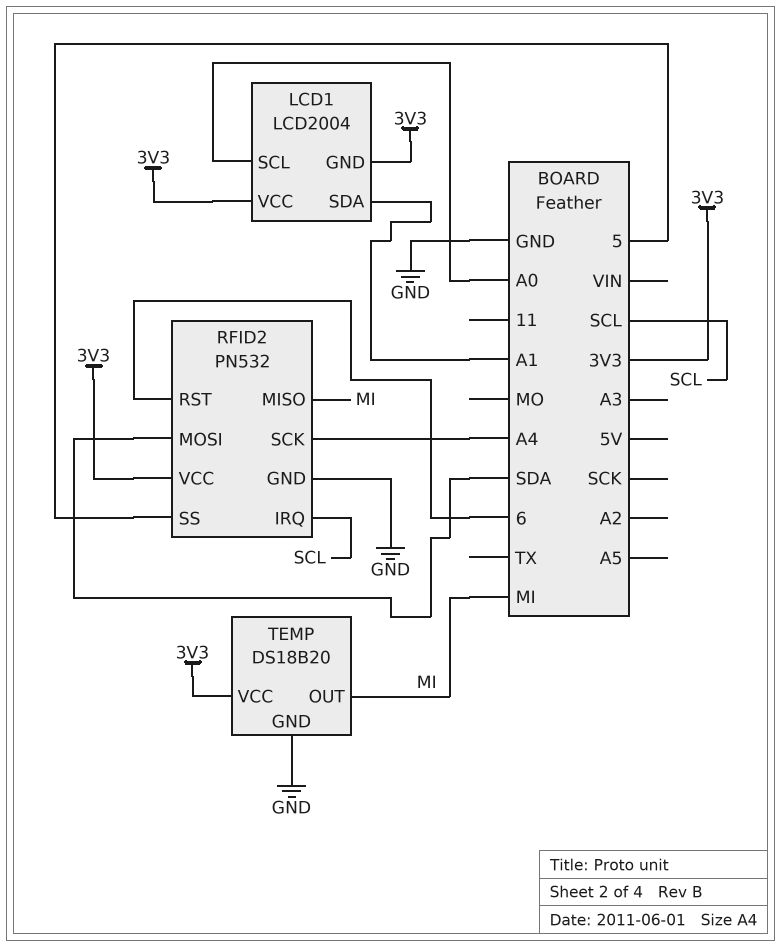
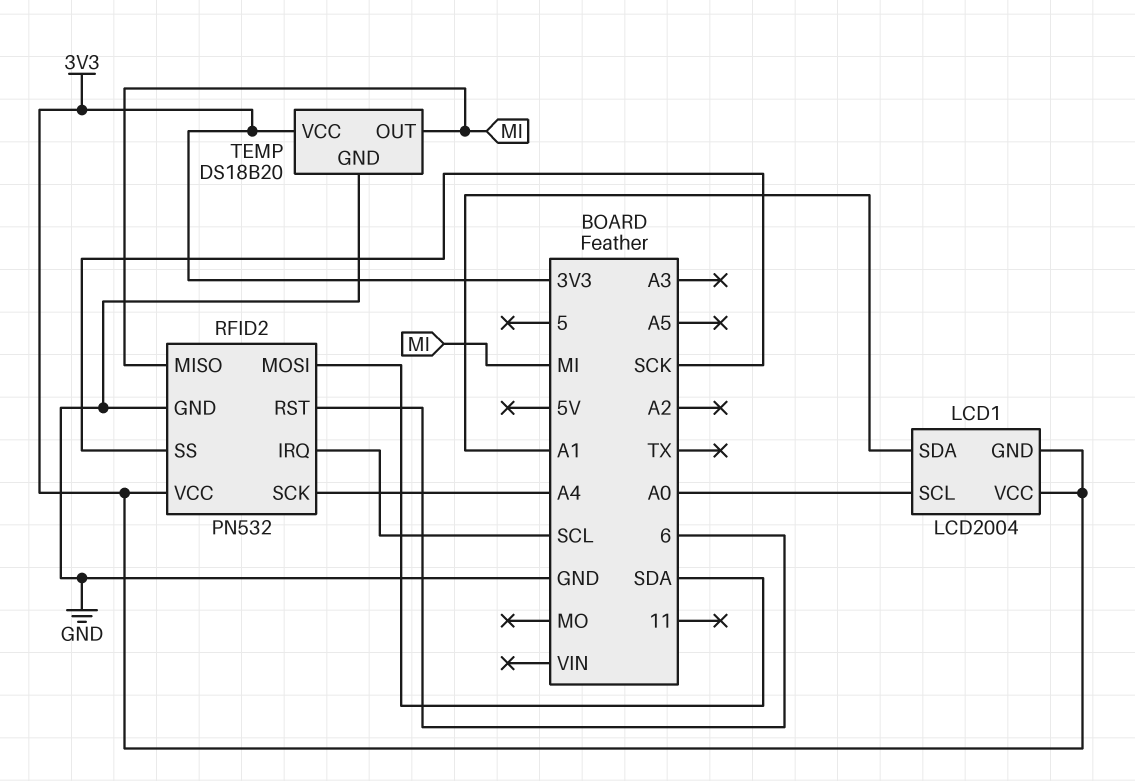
RFID2 pin SS: 5 -> SCK

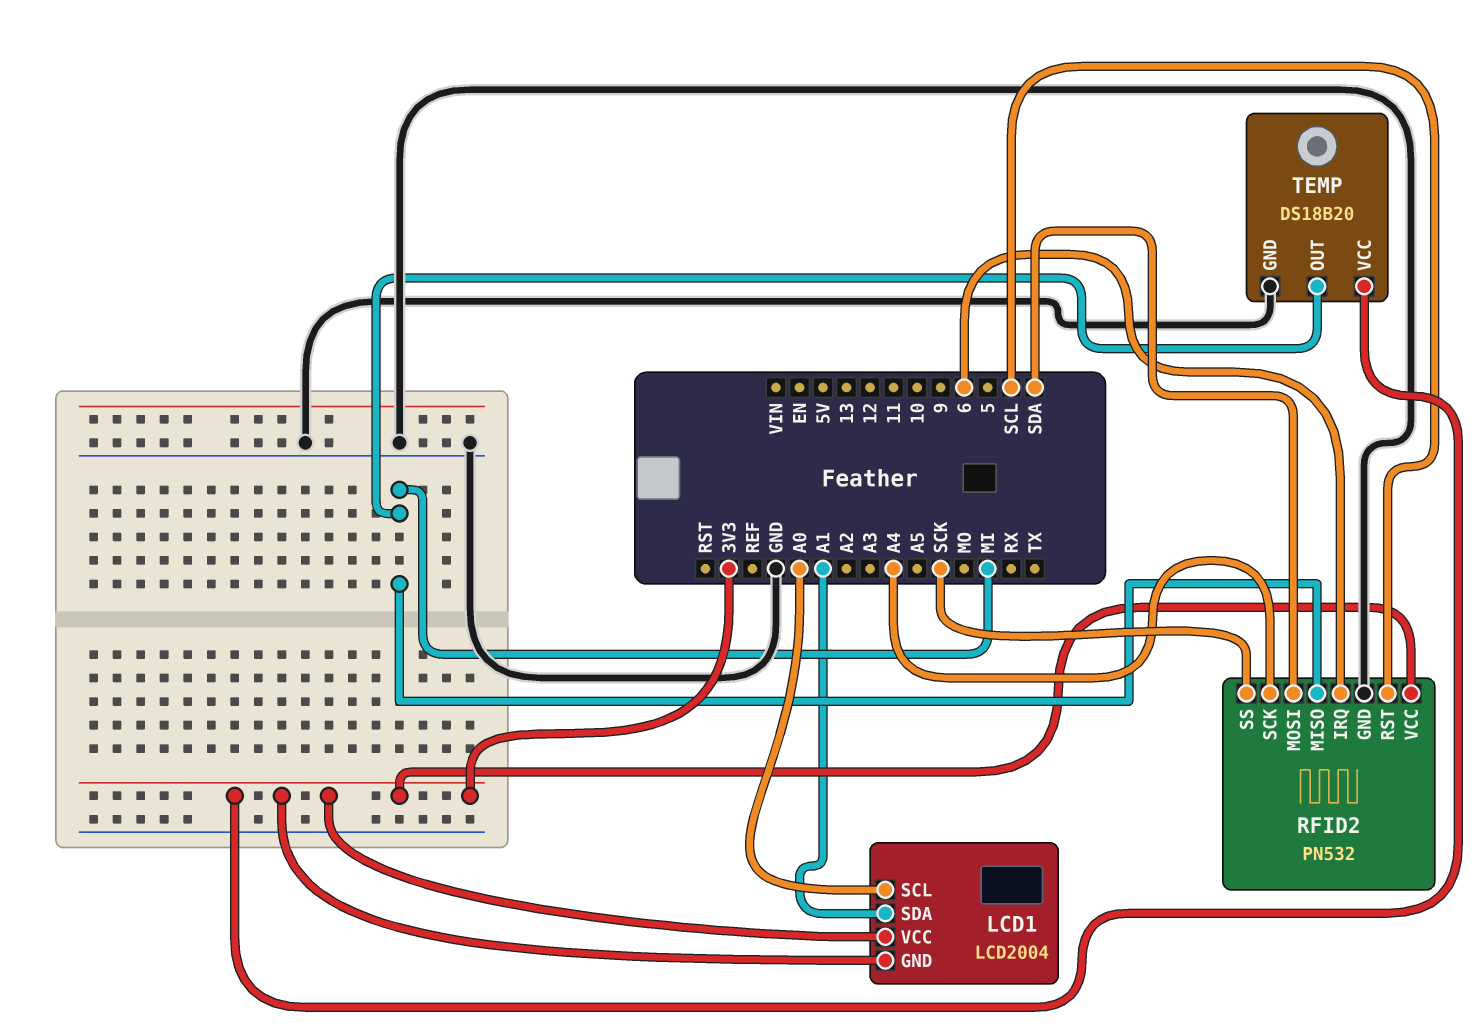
RFID2 pin IRQ: SCL -> 6
RFID2 pin RST: 6 -> SCL

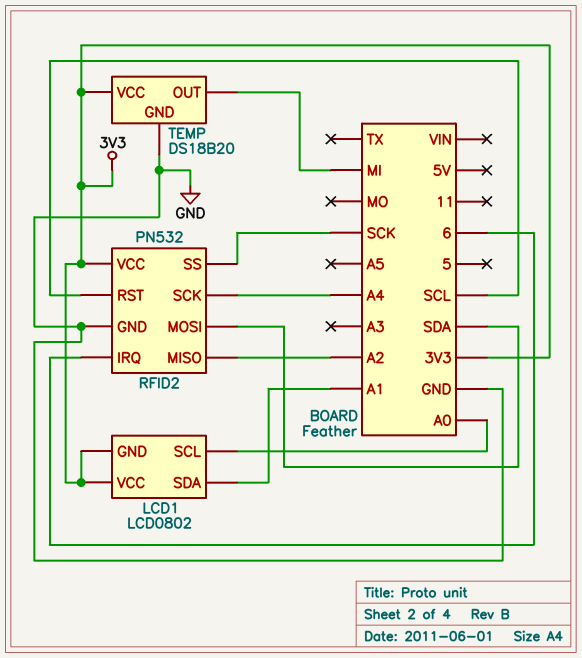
LCD1: LCD2004 -> LCD0802
RFID2 pin MISO: MI -> A2

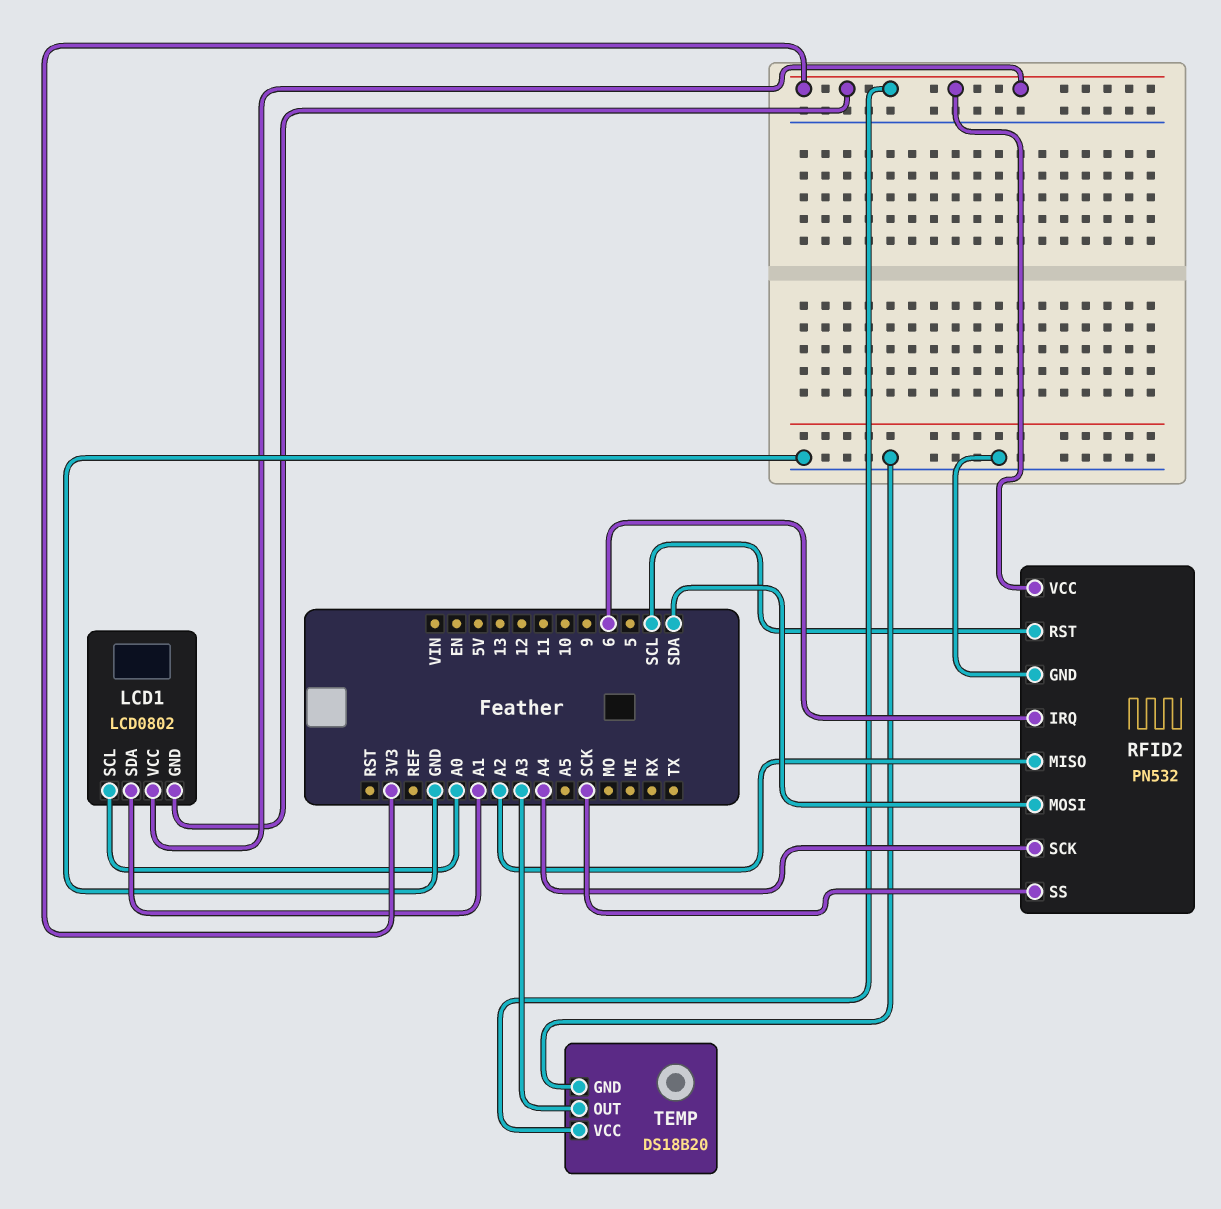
TEMP pin OUT: MI -> A3

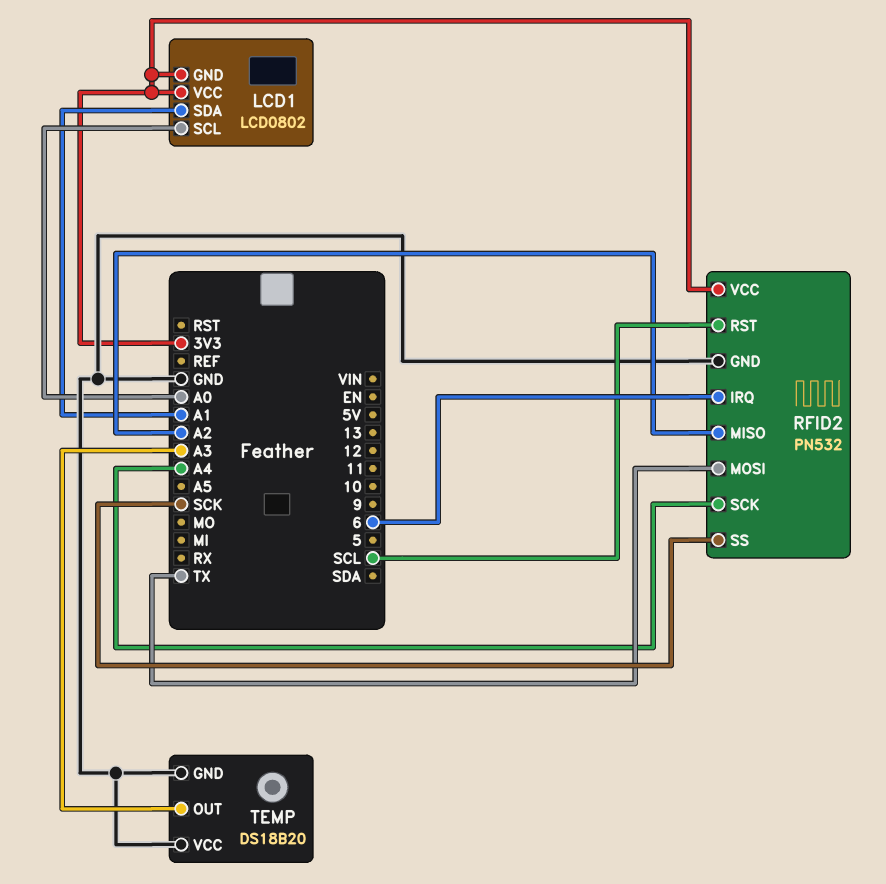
RFID2 pin MOSI: SDA -> TX
TEMP pin VCC: 3V3 -> GND

